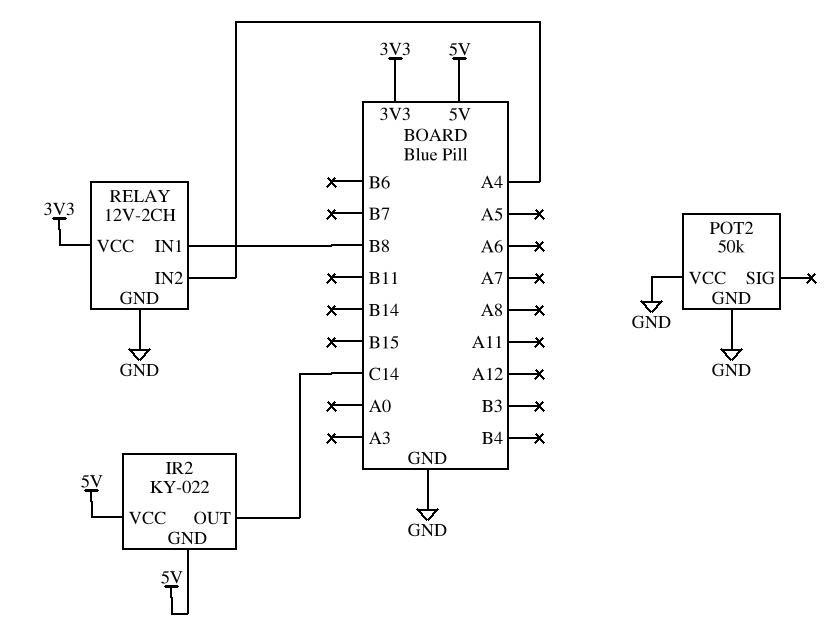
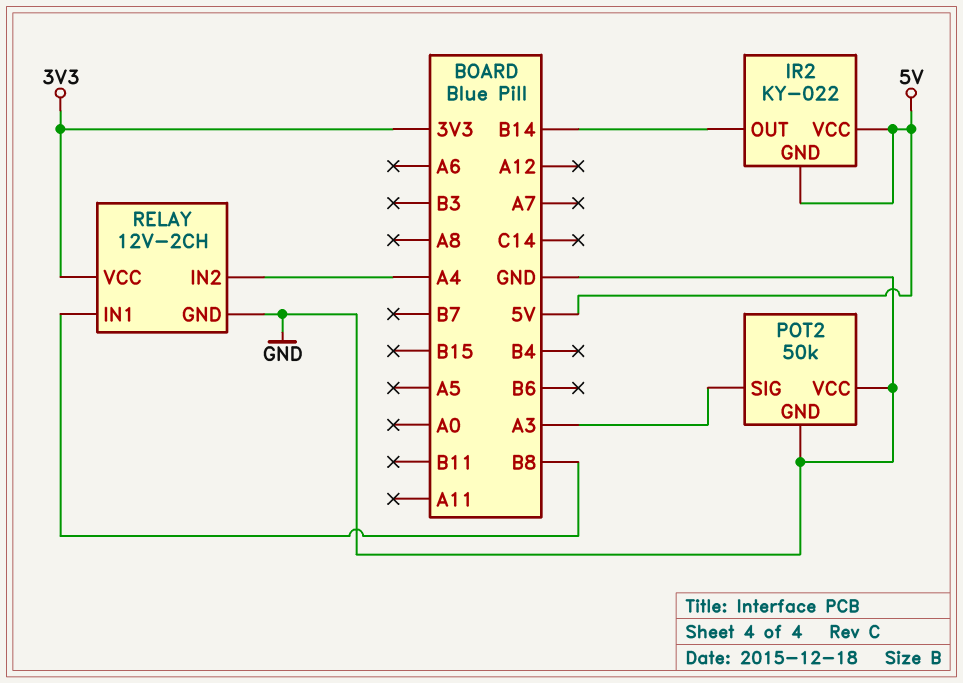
IR2 pin OUT: C14 -> B14
POT2 pin SIG: none -> A3

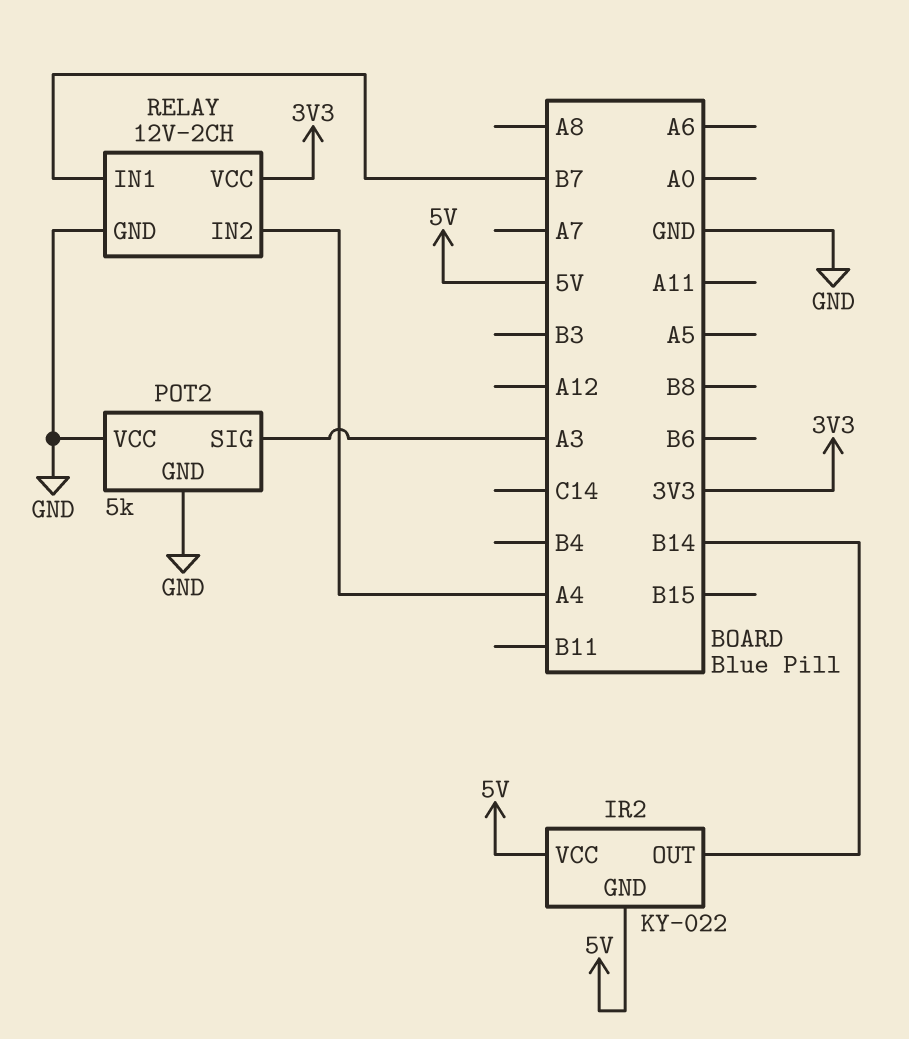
POT2: 50k -> 5k
RELAY pin IN1: B8 -> B7

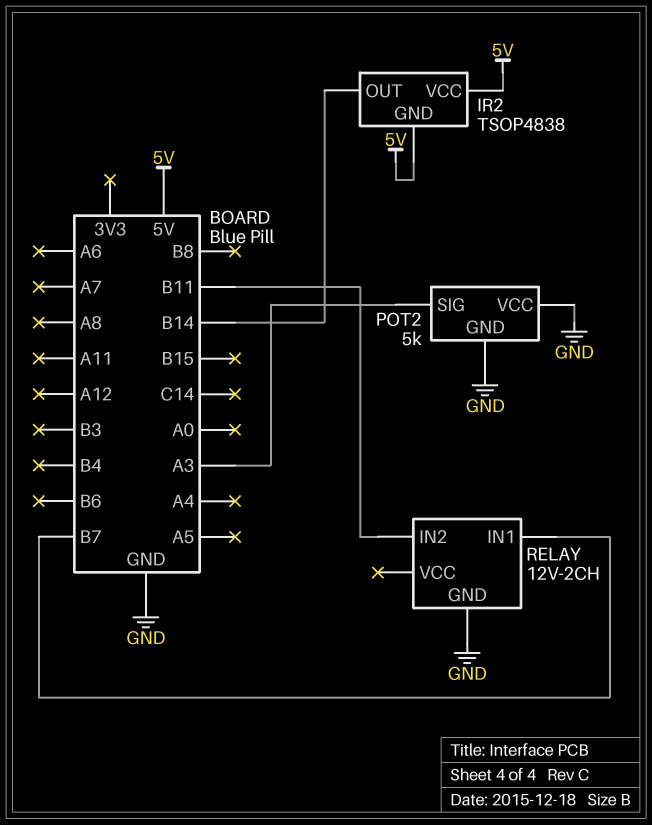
IR2: KY-022 -> TSOP4838
RELAY pin IN2: A4 -> B11
RELAY pin VCC: 3V3 -> none

